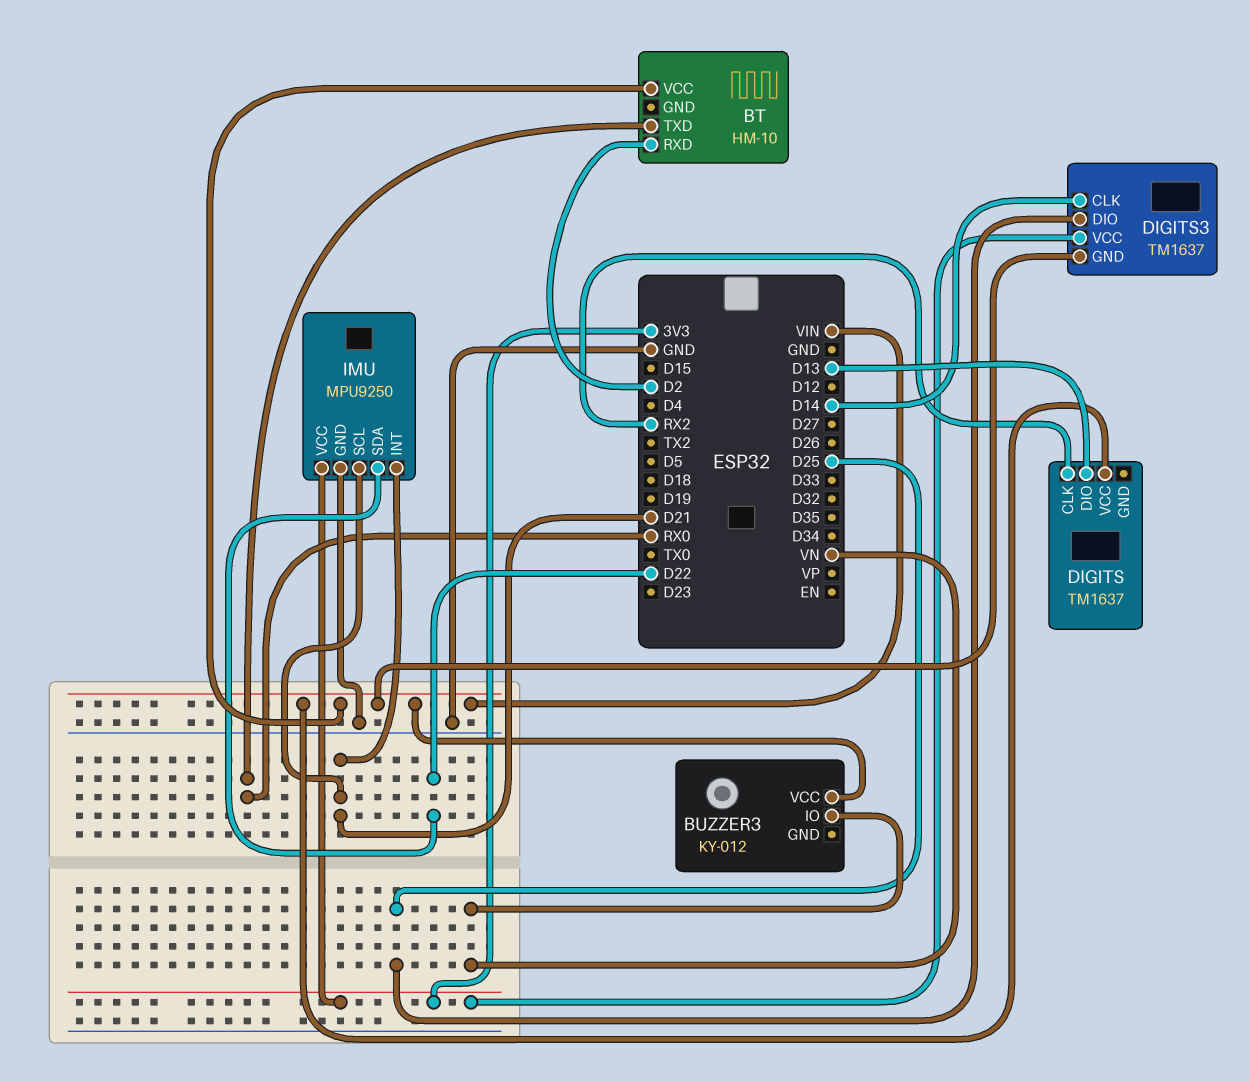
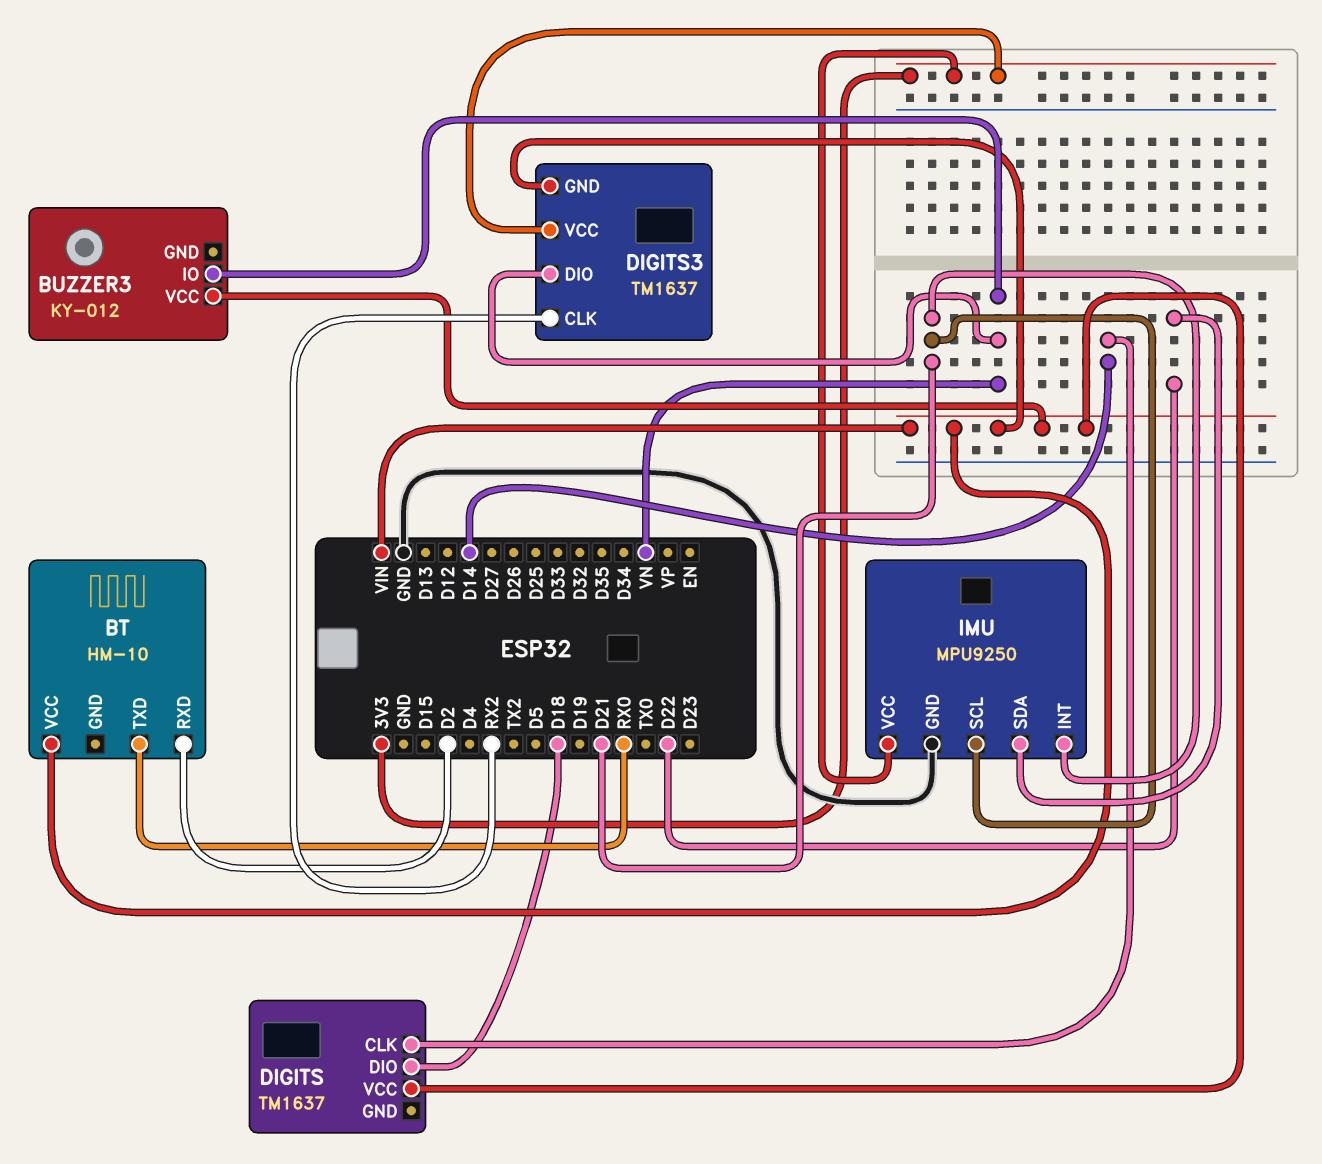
DIGITS pin CLK: RX2 -> D14
DIGITS pin DIO: D13 -> D18
DIGITS3 pin CLK: D14 -> RX2
DIGITS3 pin DIO: D25 -> VN

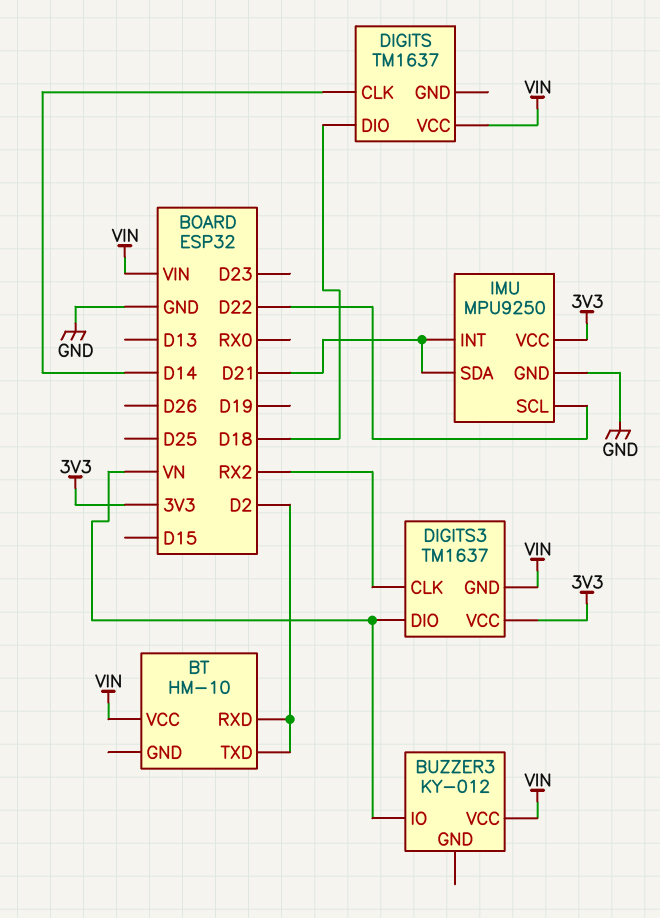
BT pin TXD: RX0 -> D2
IMU pin SCL: D21 -> D22
IMU pin SDA: D22 -> D21

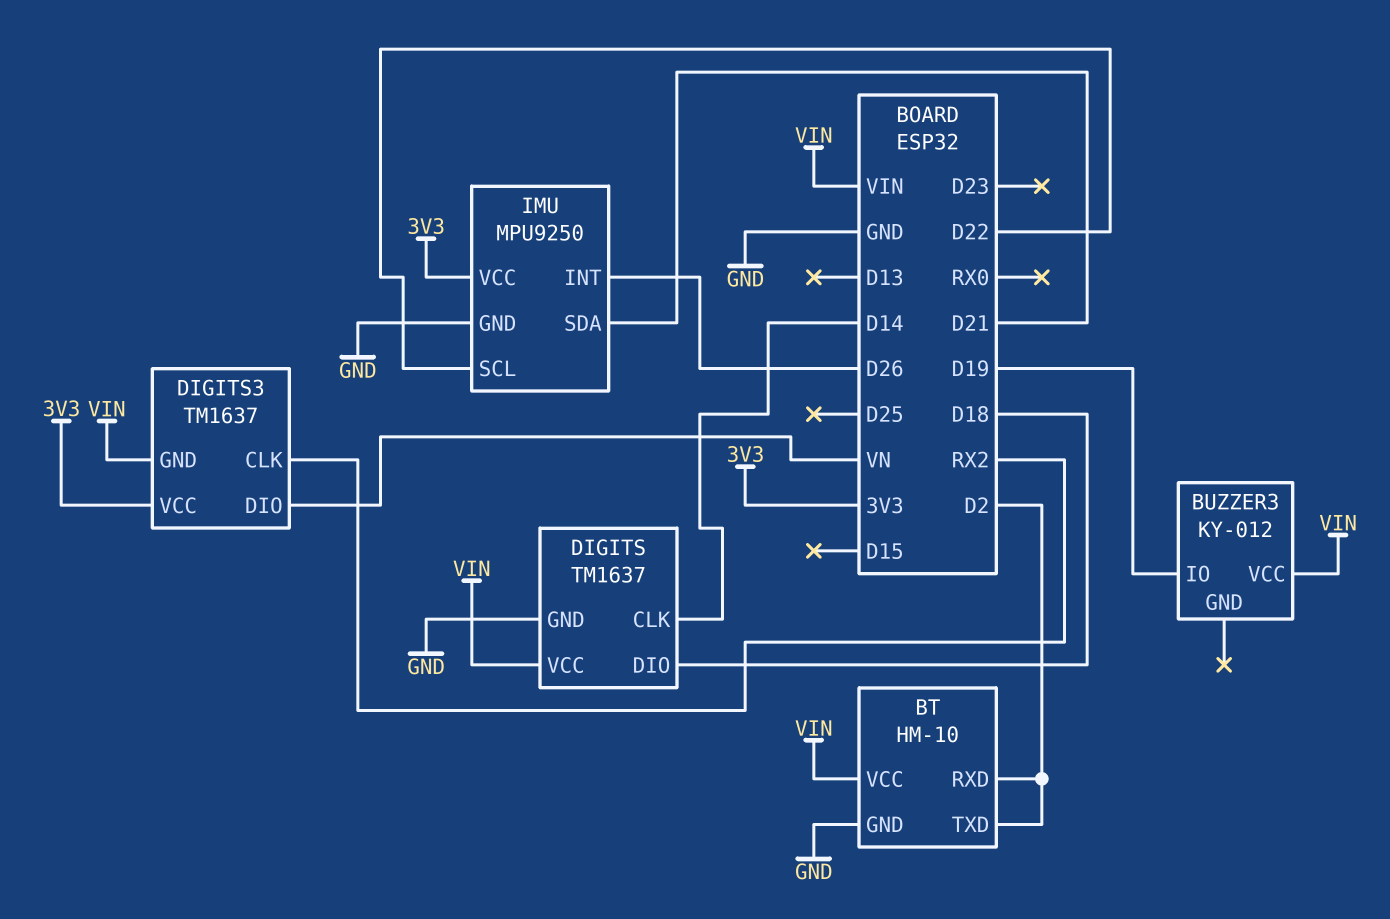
BT pin GND: none -> GND
BUZZER3 pin IO: VN -> D19
DIGITS pin GND: none -> GND
IMU pin INT: D21 -> D26

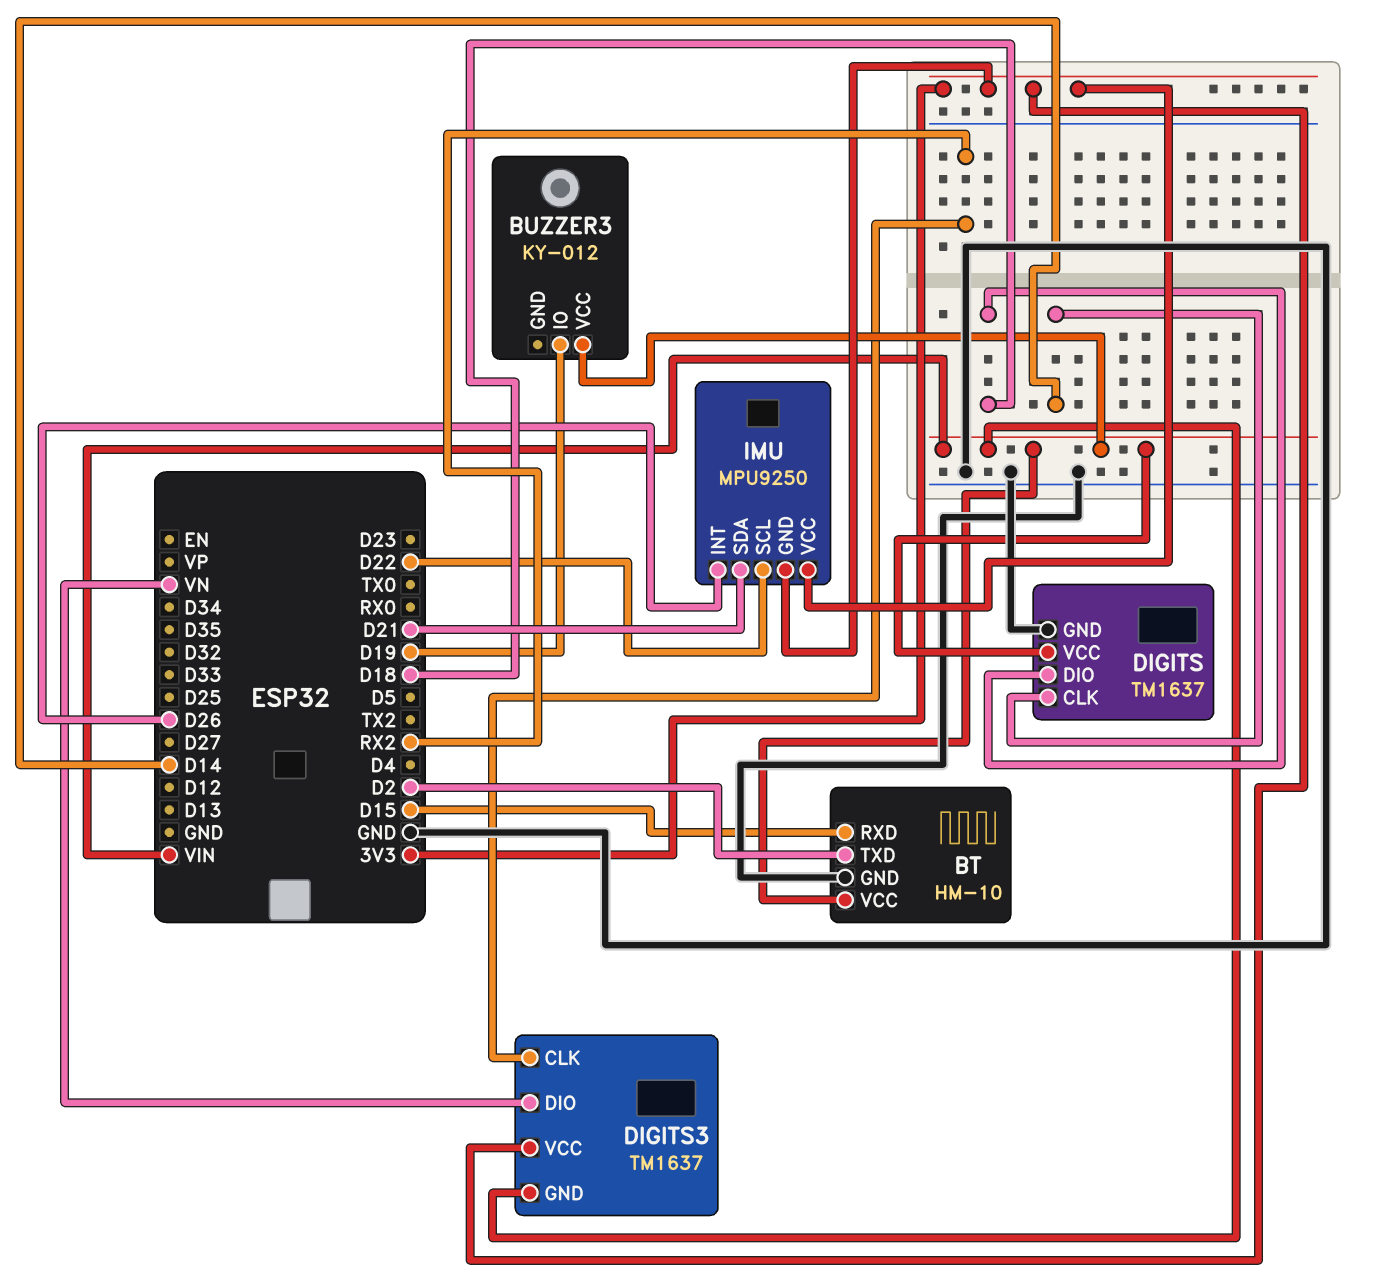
BT pin RXD: D2 -> D15
IMU pin GND: GND -> 3V3

